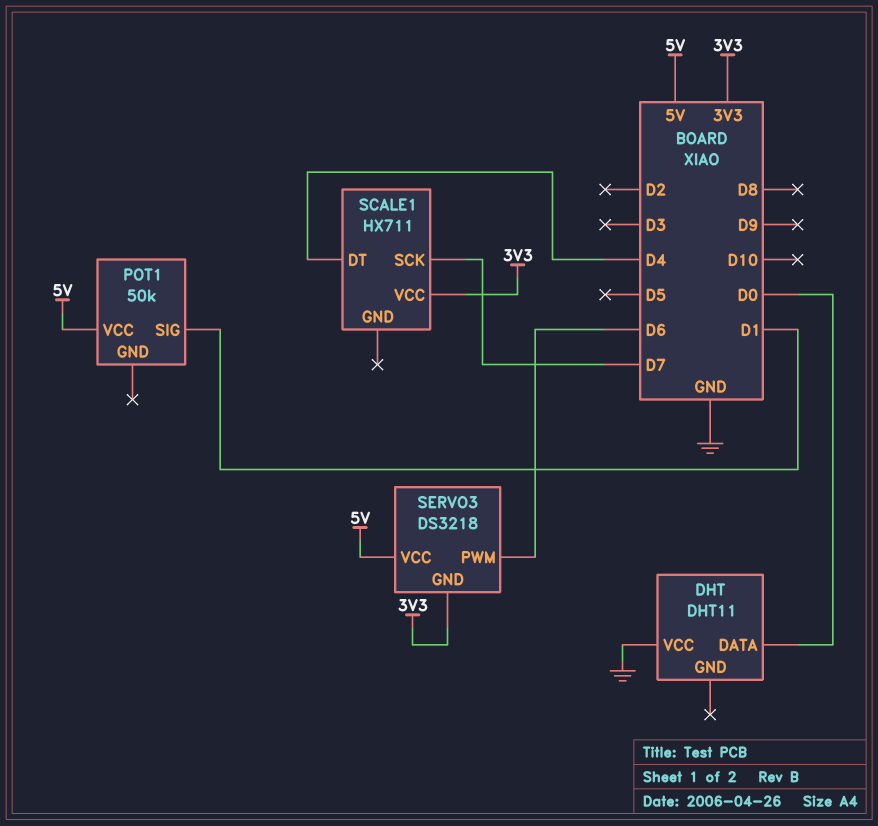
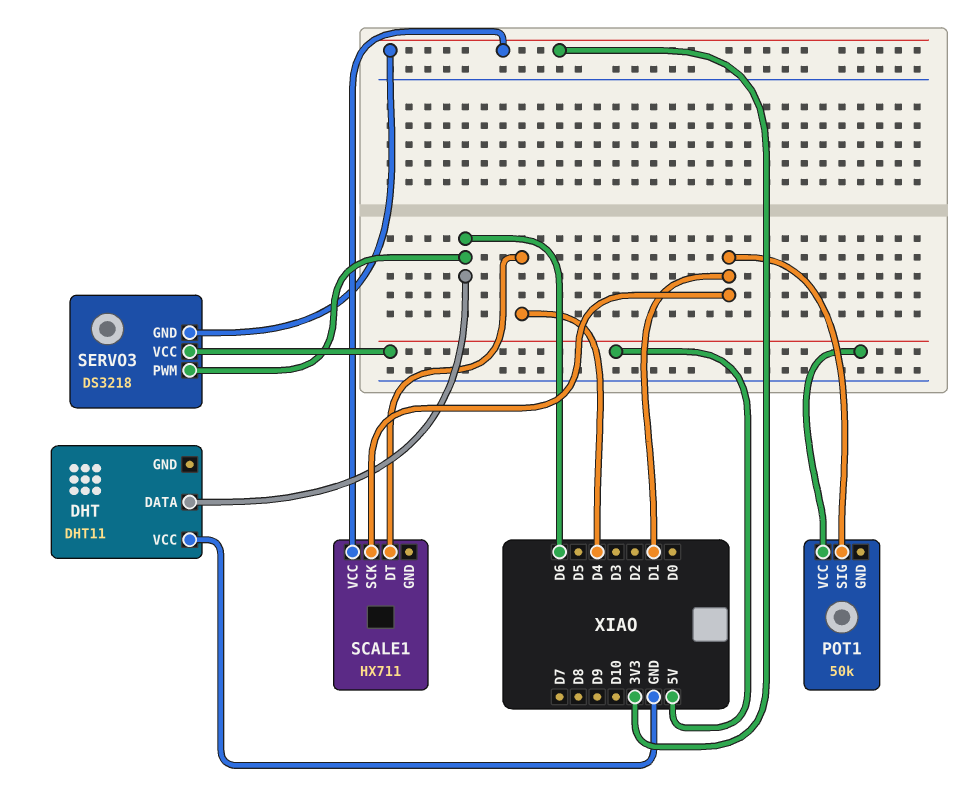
DHT pin DATA: D0 -> D6
SCALE1 pin SCK: D7 -> D1

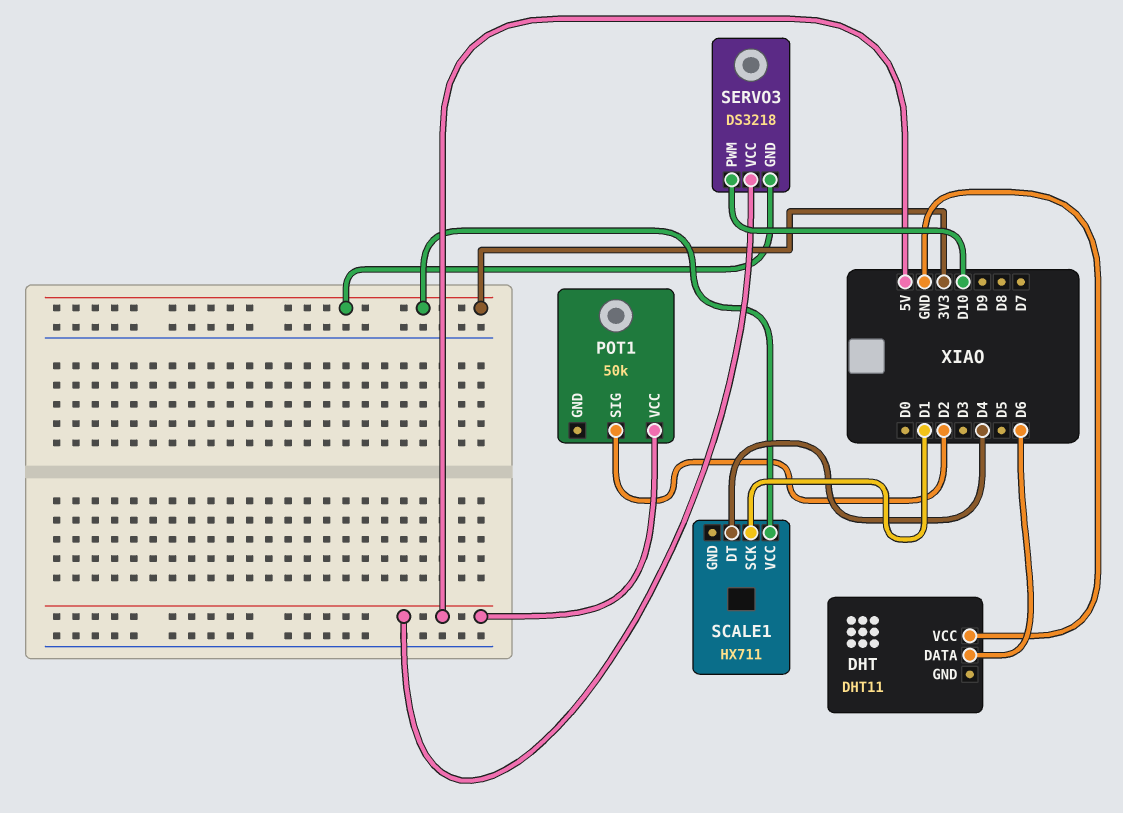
POT1 pin SIG: D1 -> D2
SERVO3 pin PWM: D6 -> D10

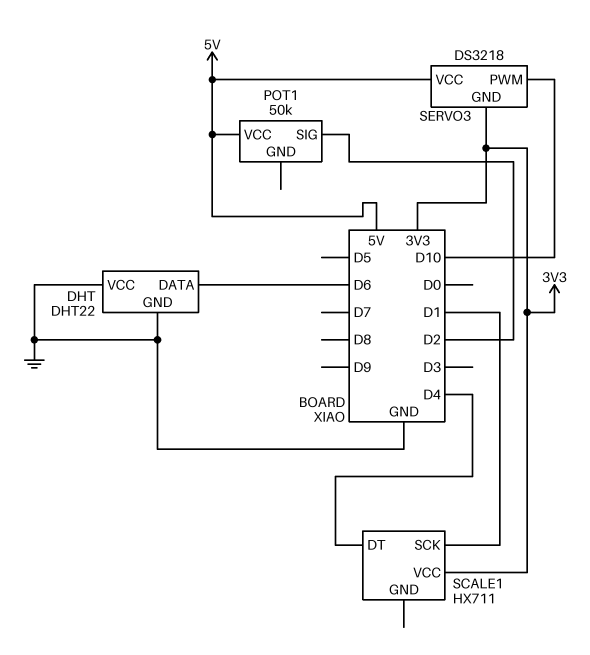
DHT: DHT11 -> DHT22
DHT pin GND: none -> GND

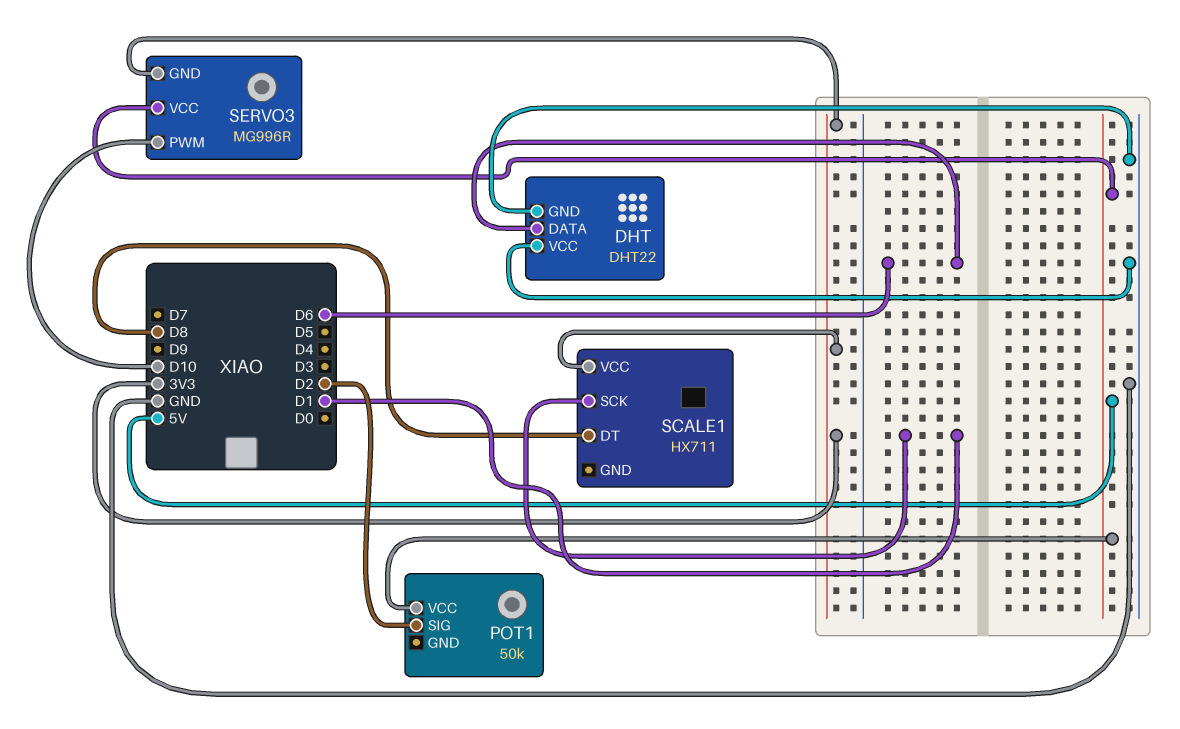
SCALE1 pin DT: D4 -> D8
SERVO3: DS3218 -> MG996R

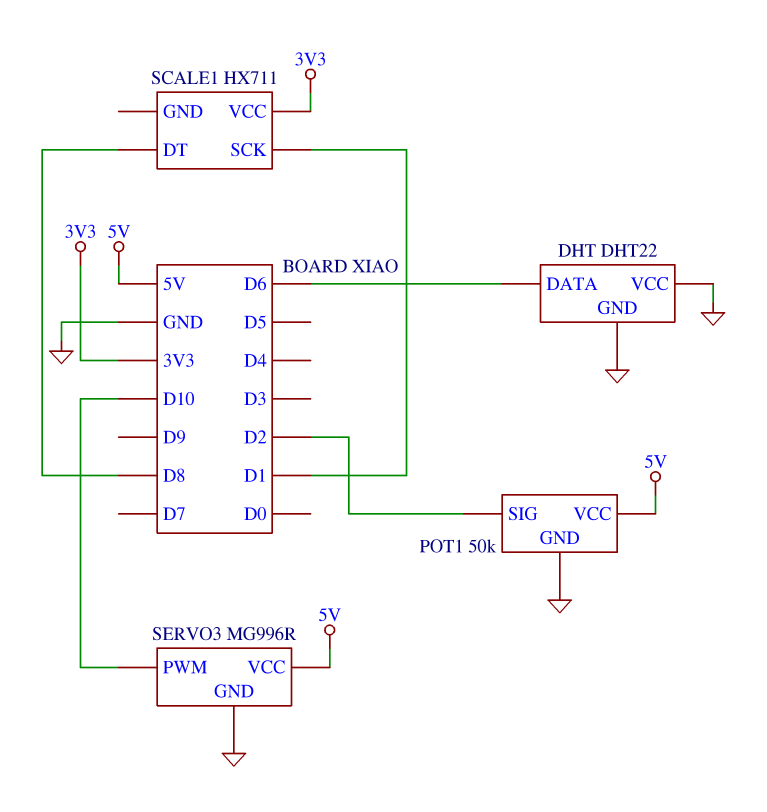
POT1 pin GND: none -> GND
SERVO3 pin GND: 3V3 -> GND

